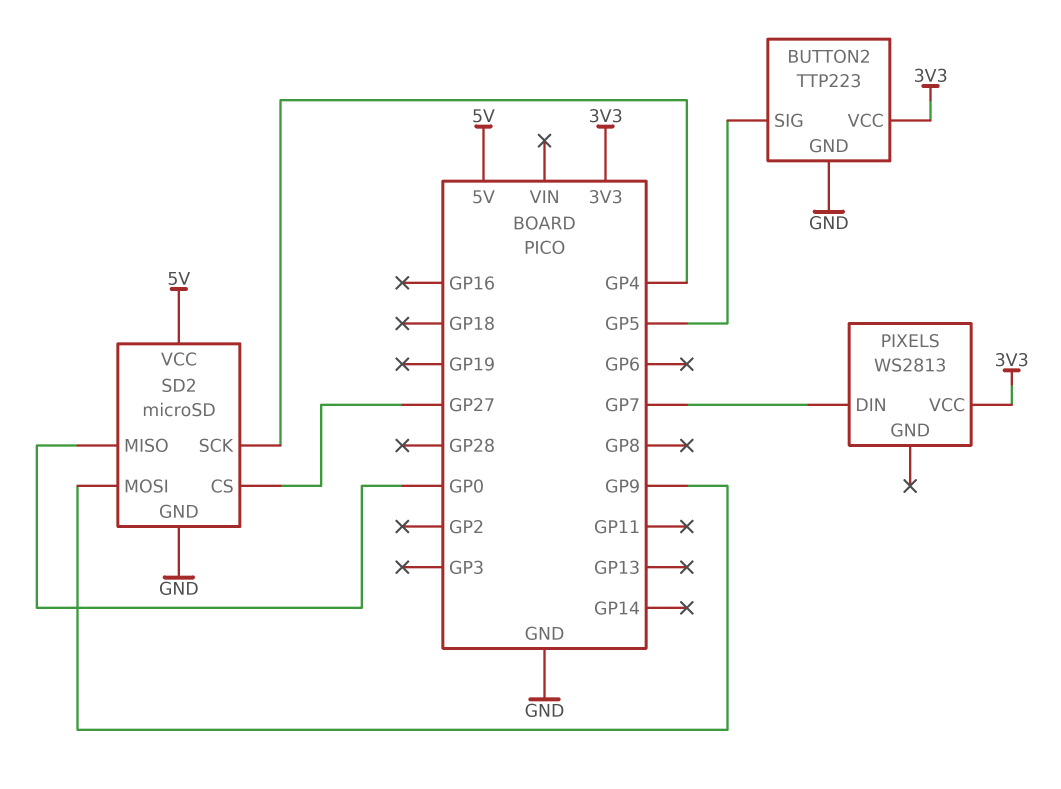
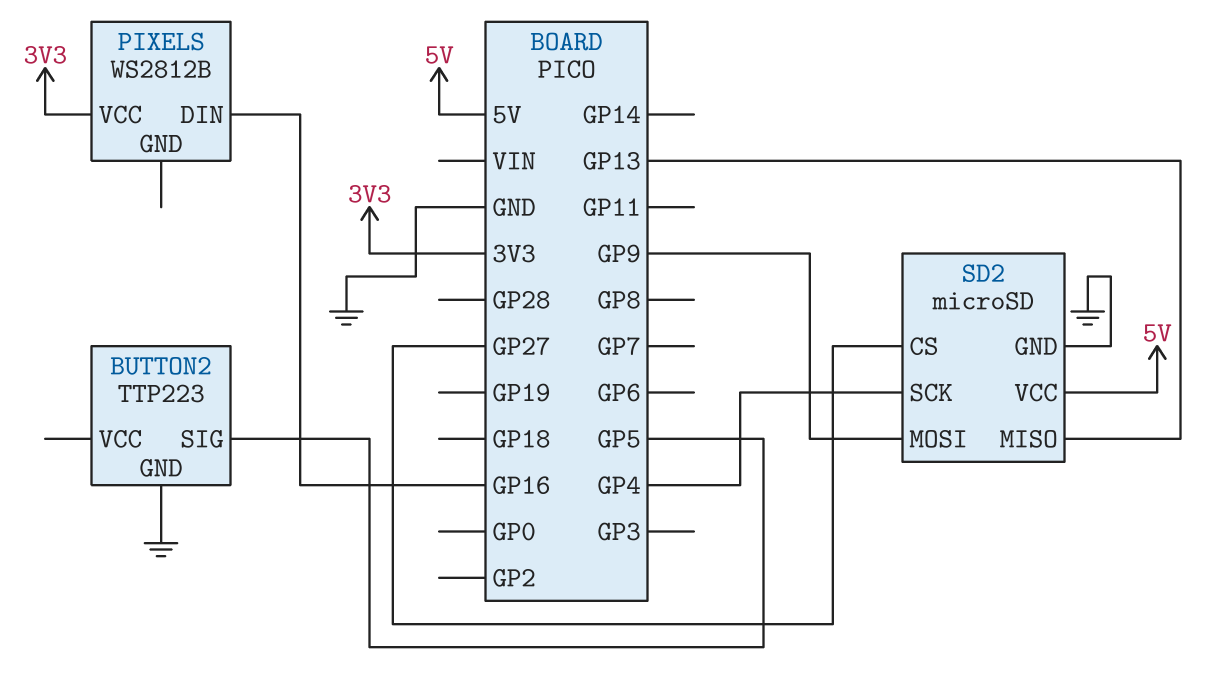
BUTTON2 pin VCC: 3V3 -> none
PIXELS: WS2813 -> WS2812B
PIXELS pin DIN: GP7 -> GP16
SD2 pin MISO: GP0 -> GP13

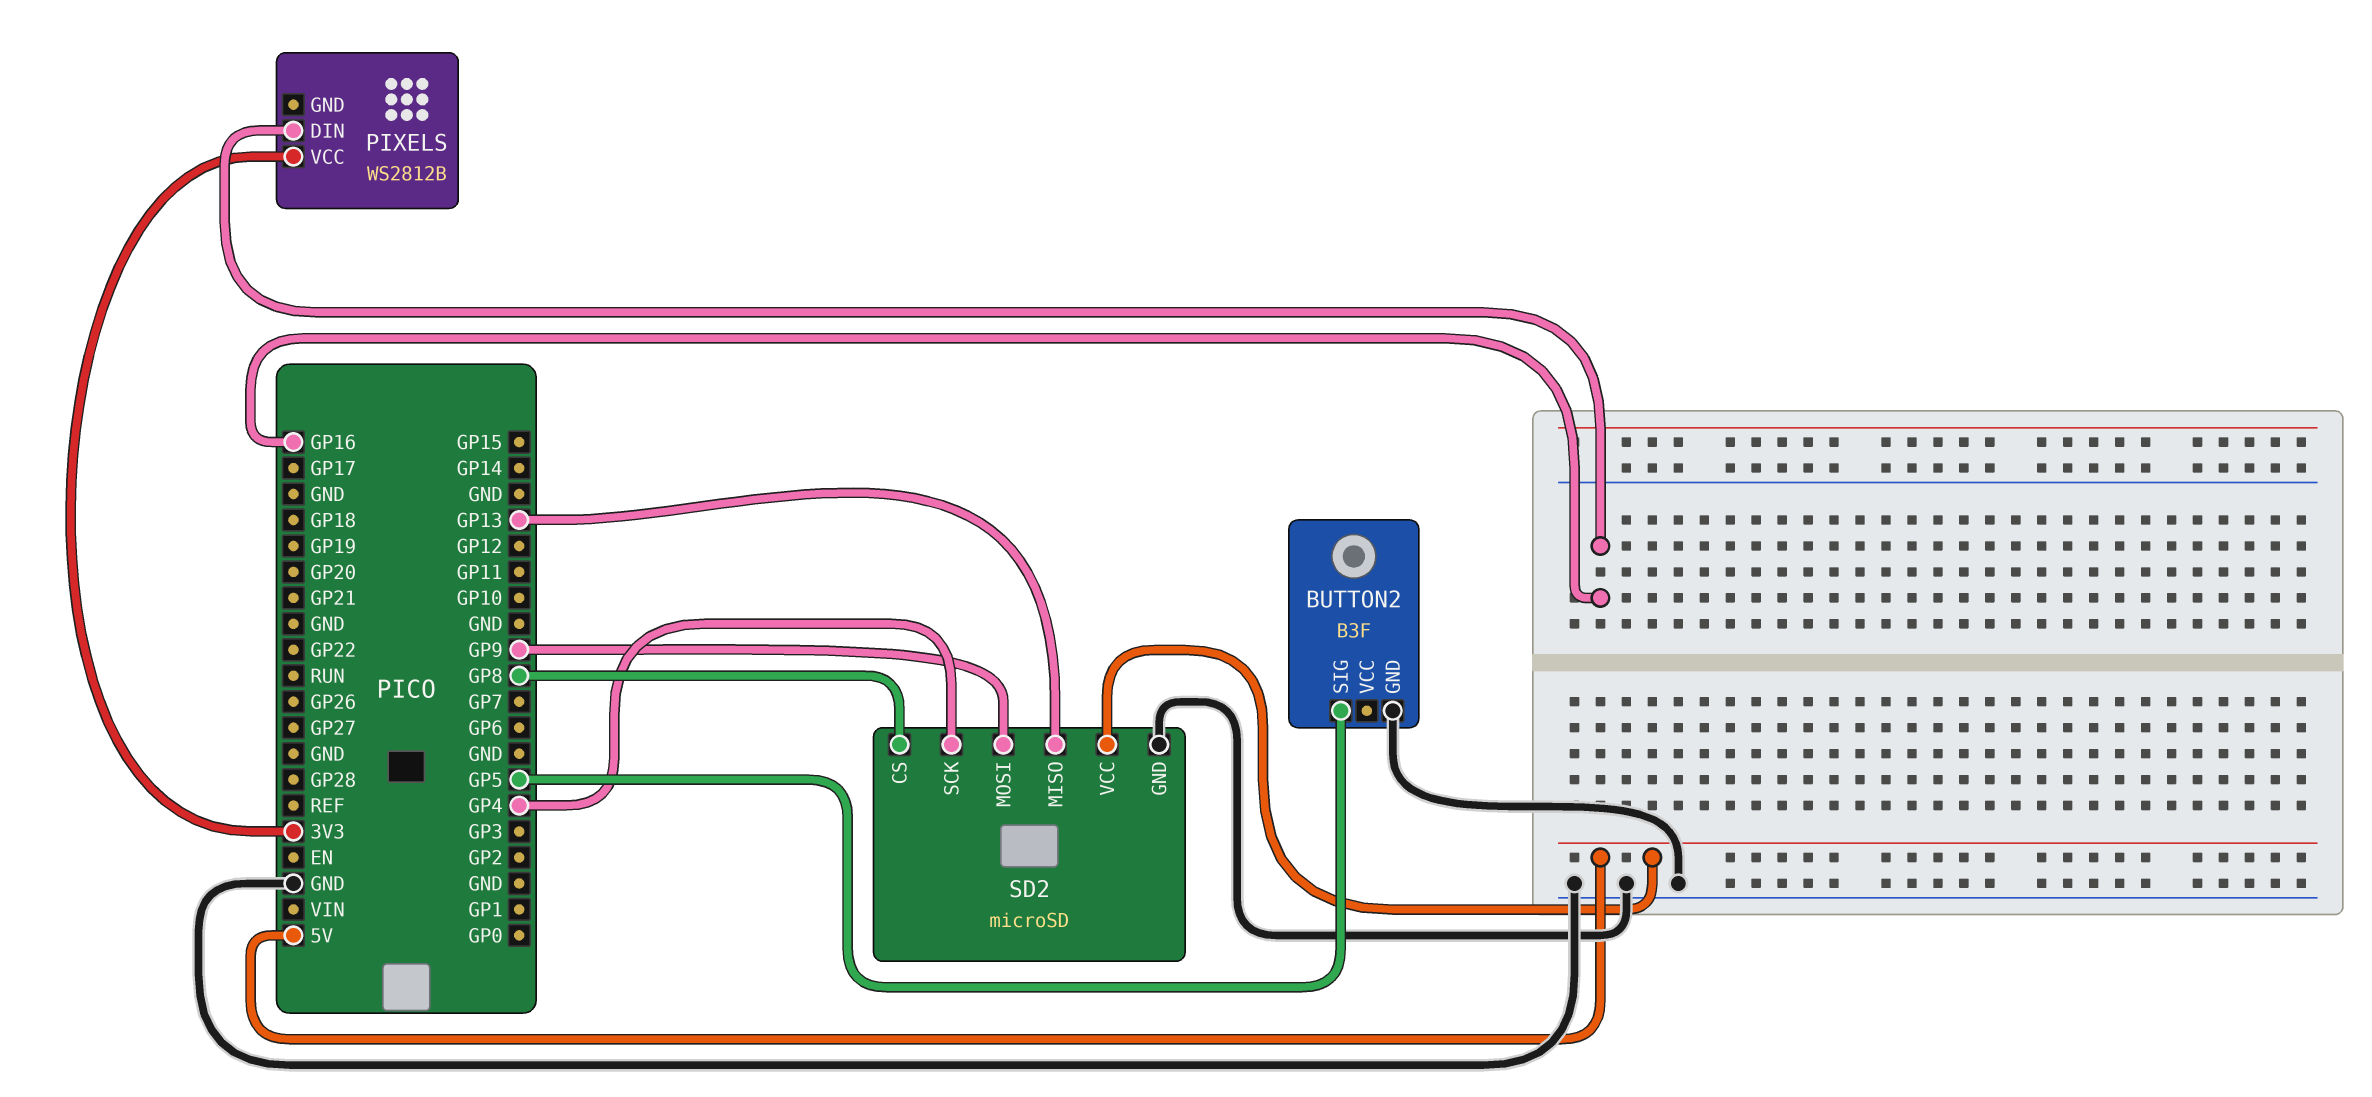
BUTTON2: TTP223 -> B3F
SD2 pin CS: GP27 -> GP8

